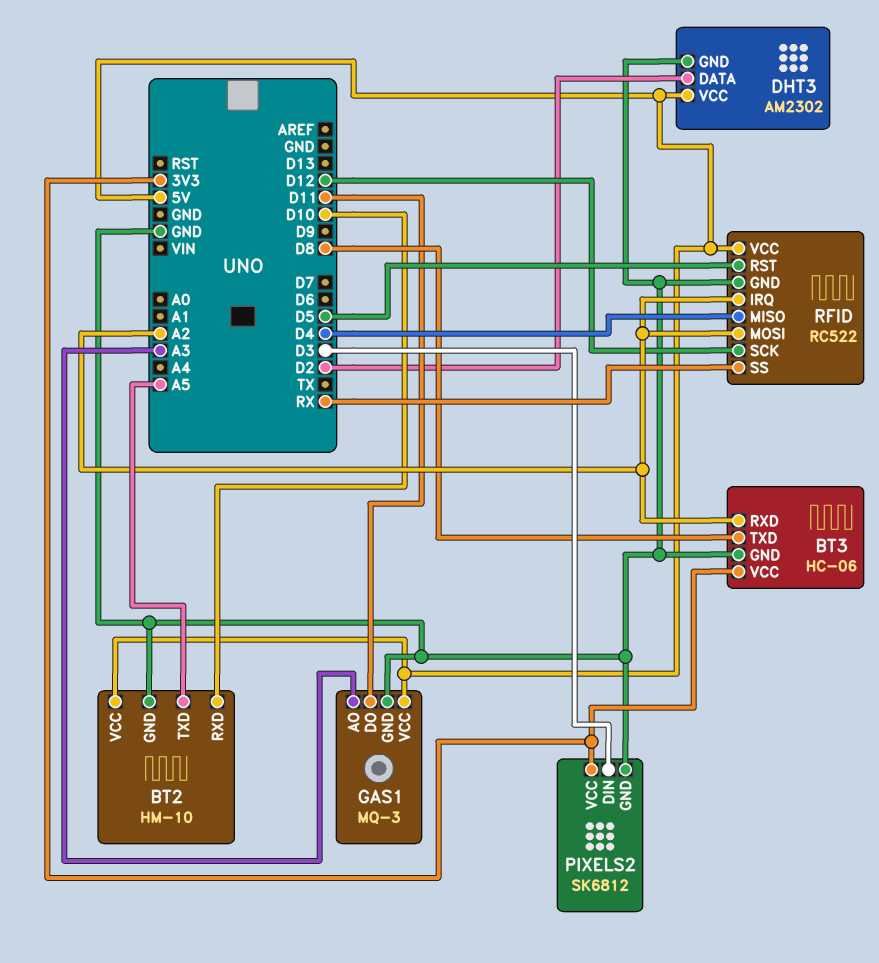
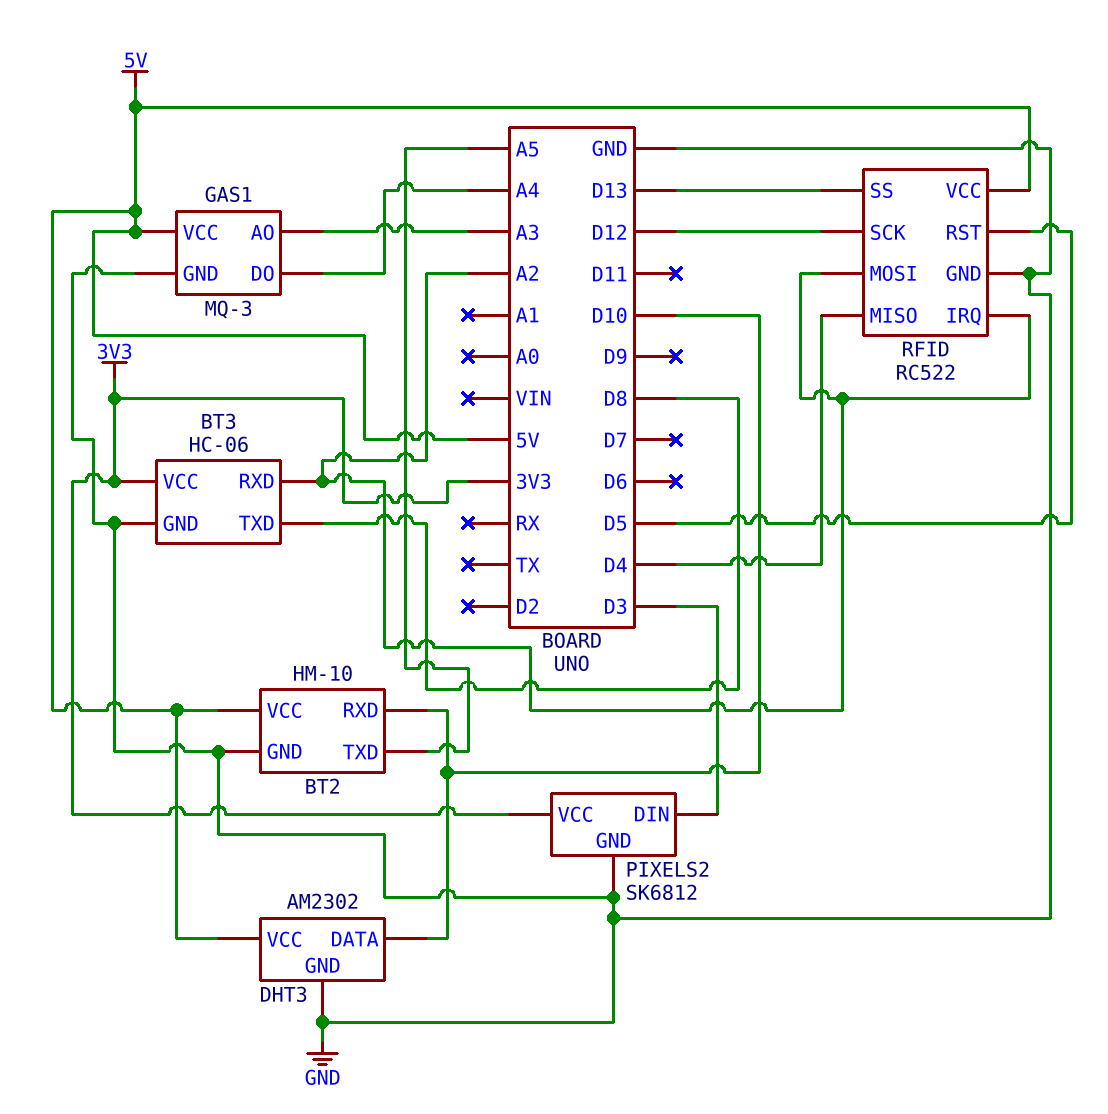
DHT3 pin DATA: D2 -> D10
GAS1 pin DO: D11 -> A4
RFID pin SS: RX -> D13

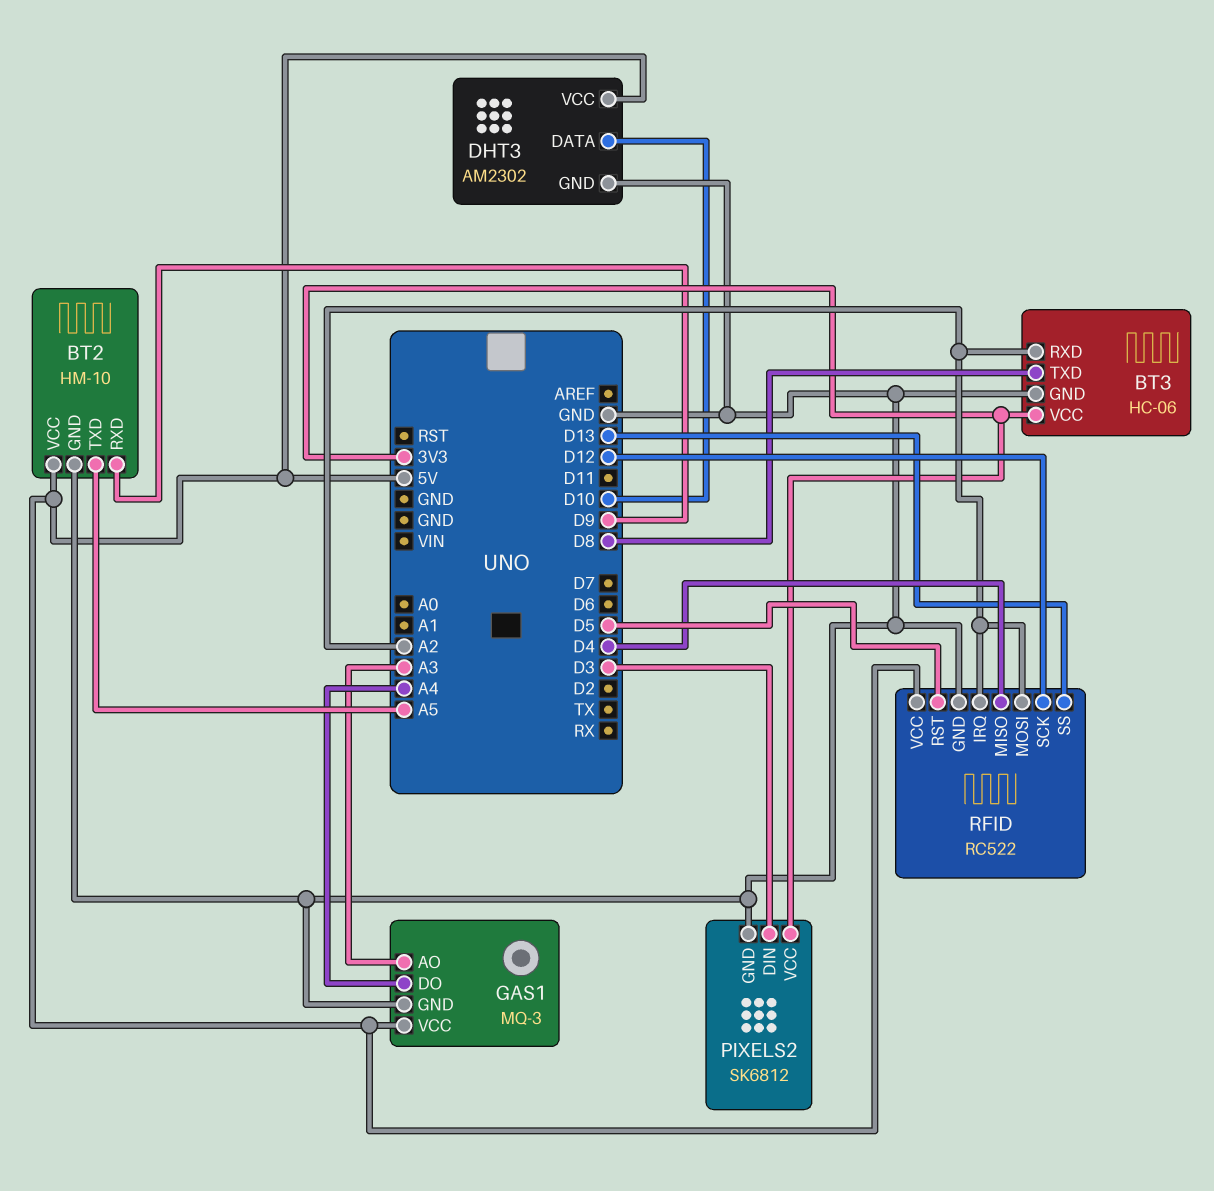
BT2 pin RXD: D10 -> D9

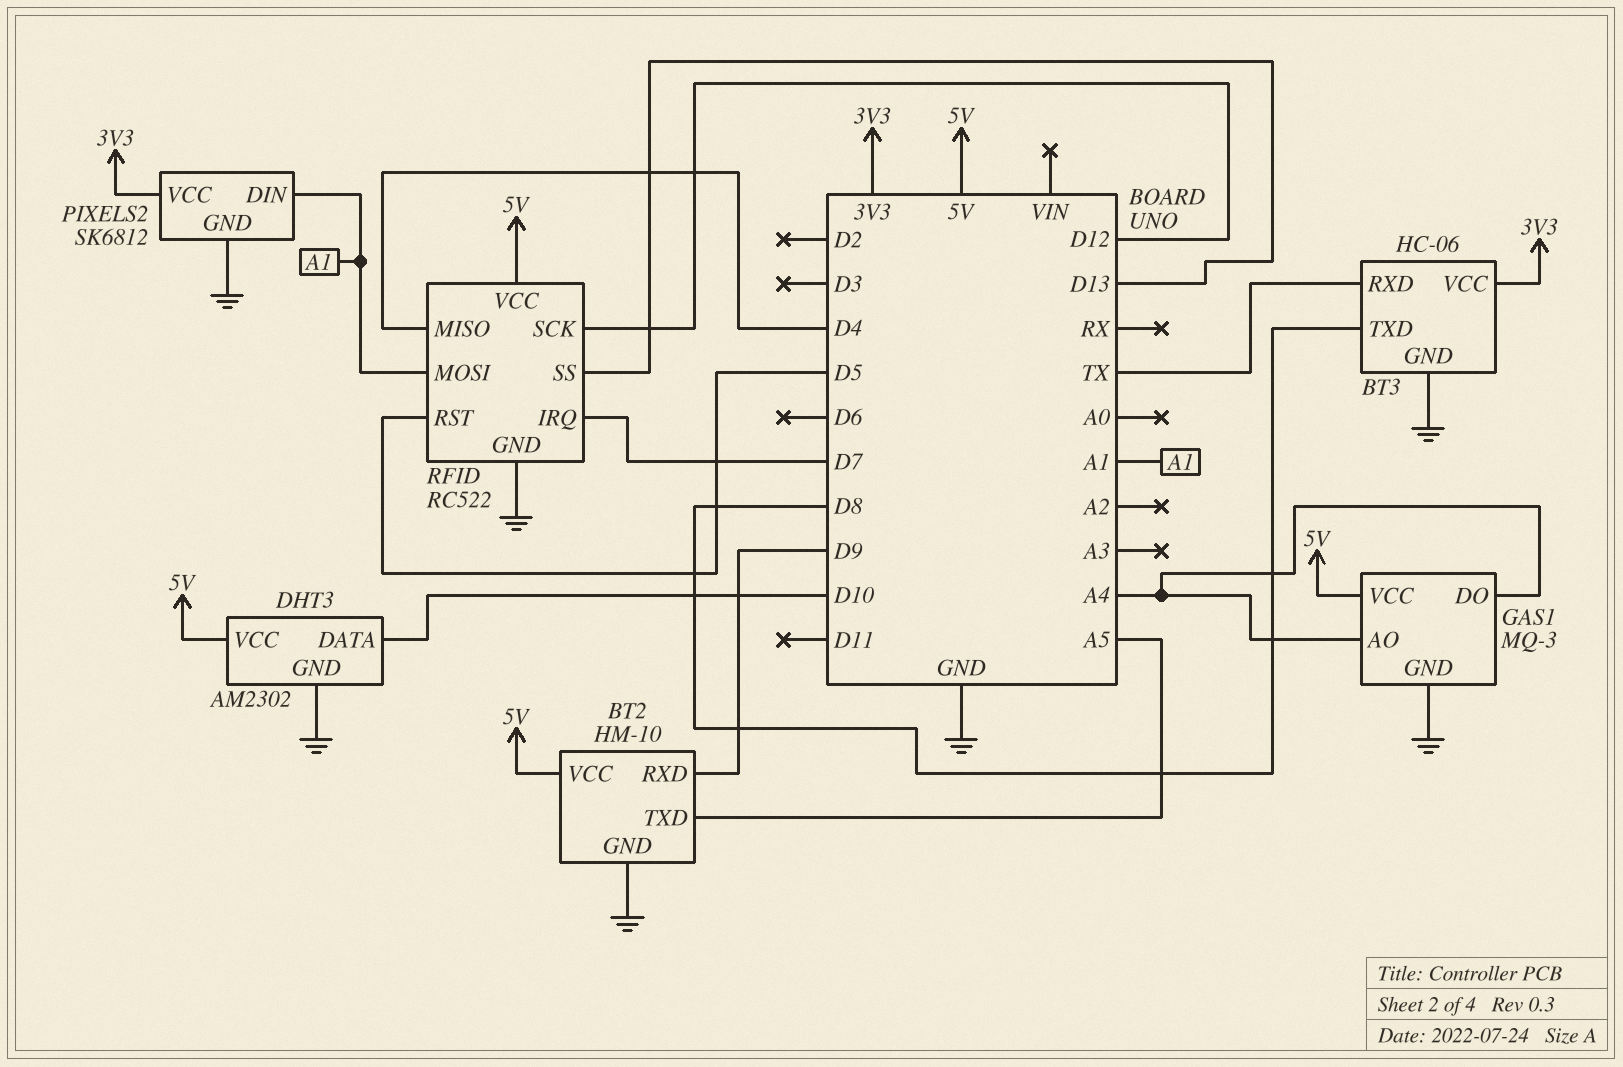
BT3 pin RXD: A2 -> TX
GAS1 pin AO: A3 -> A4
PIXELS2 pin DIN: D3 -> A1
RFID pin IRQ: A2 -> D7
RFID pin MOSI: A2 -> A1

